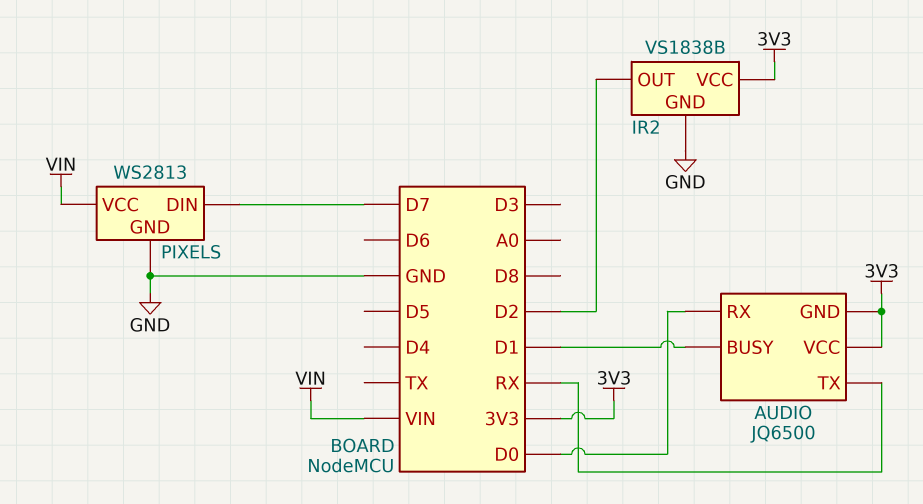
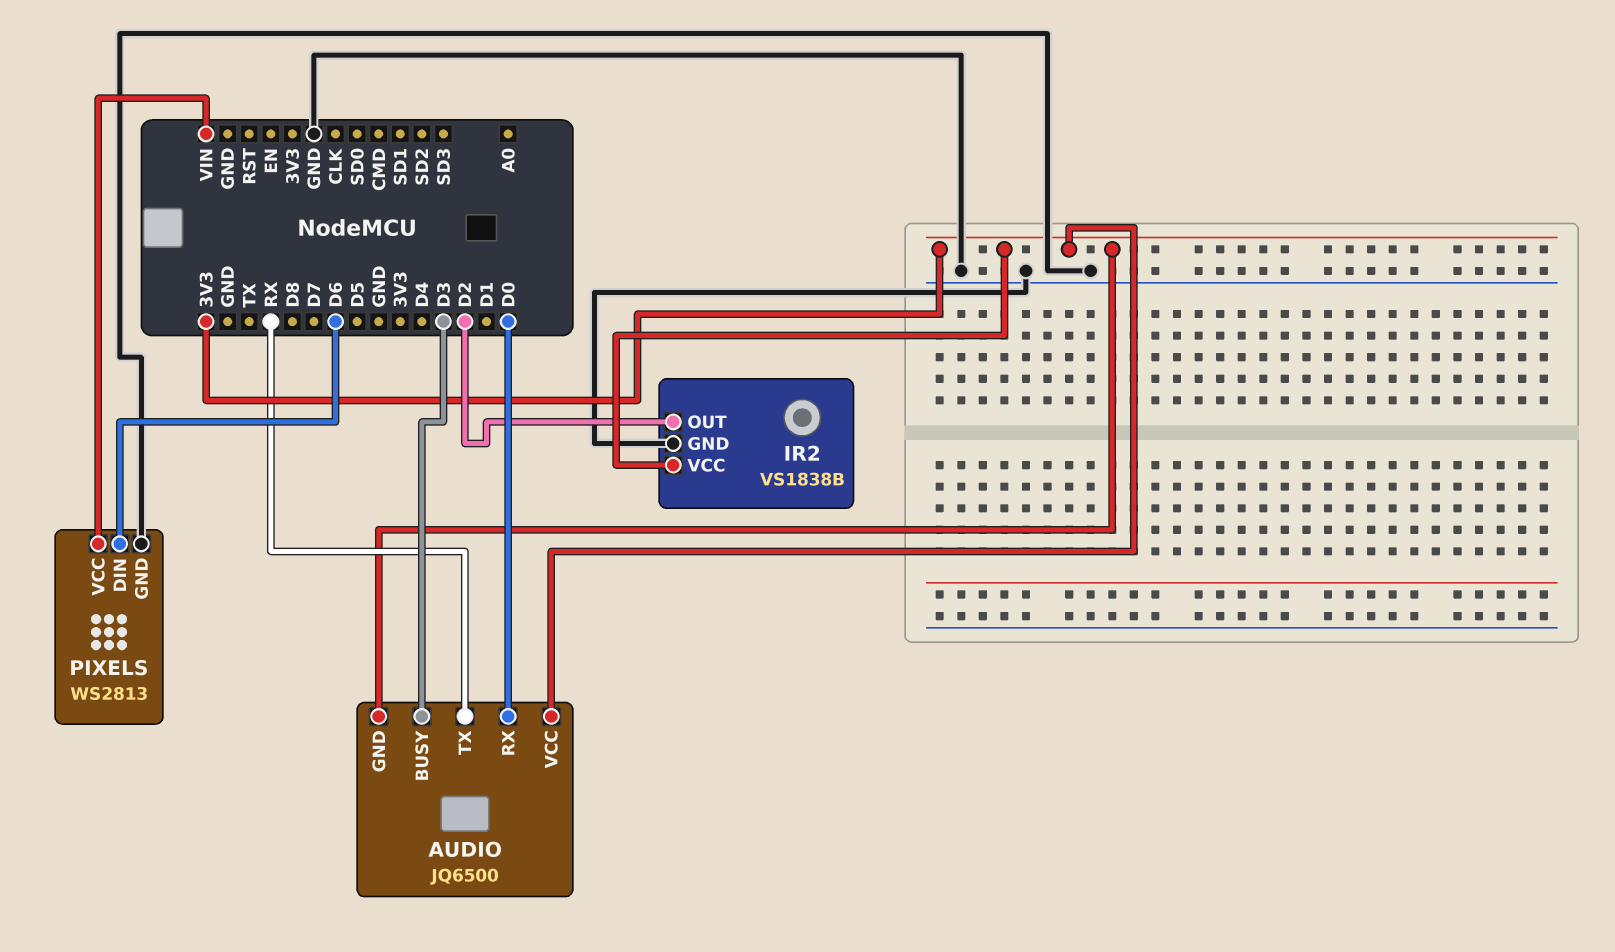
AUDIO pin BUSY: D1 -> D3
PIXELS pin DIN: D7 -> D6

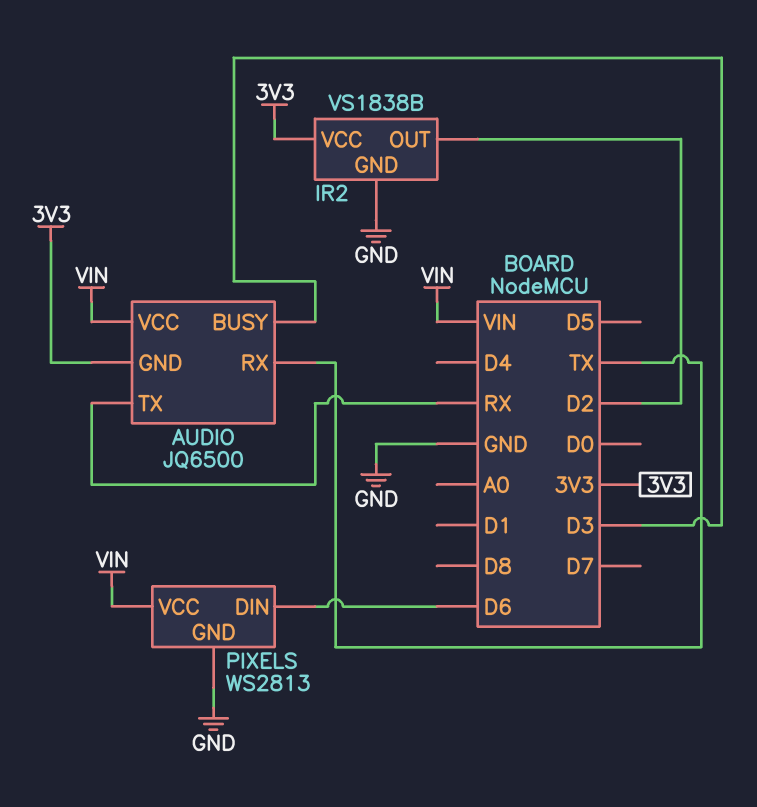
AUDIO pin RX: D0 -> TX
AUDIO pin VCC: 3V3 -> VIN

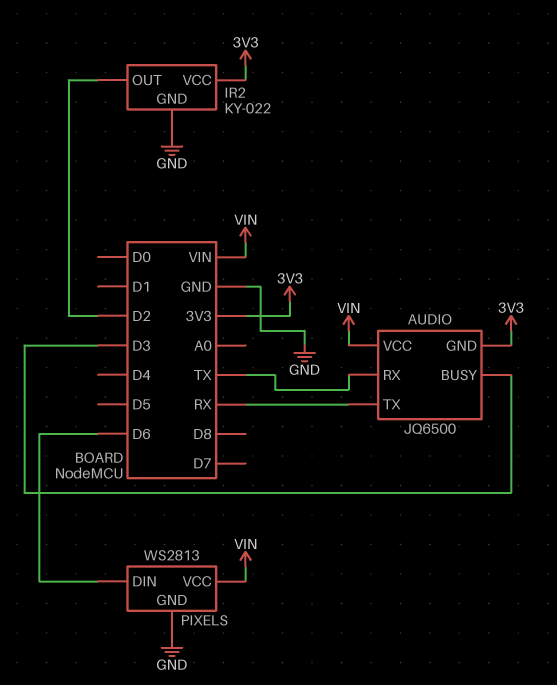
IR2: VS1838B -> KY-022

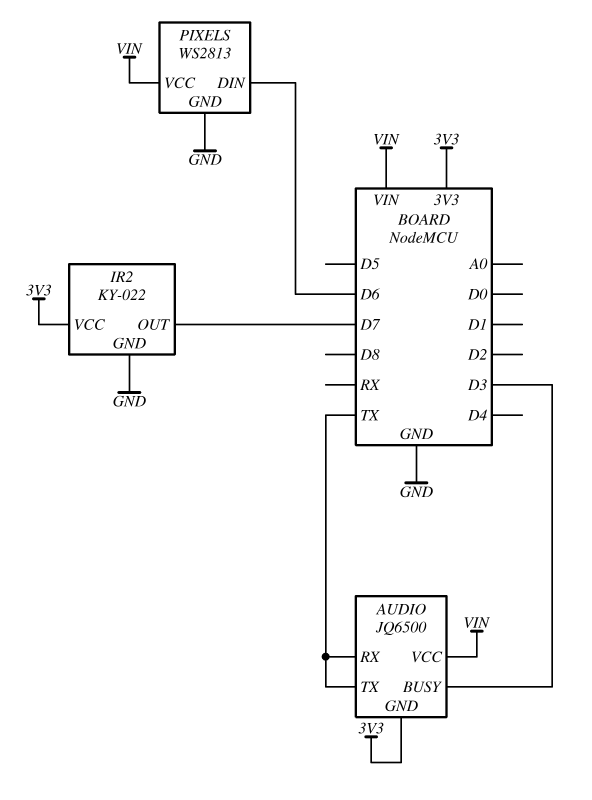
AUDIO pin TX: RX -> TX
IR2 pin OUT: D2 -> D7

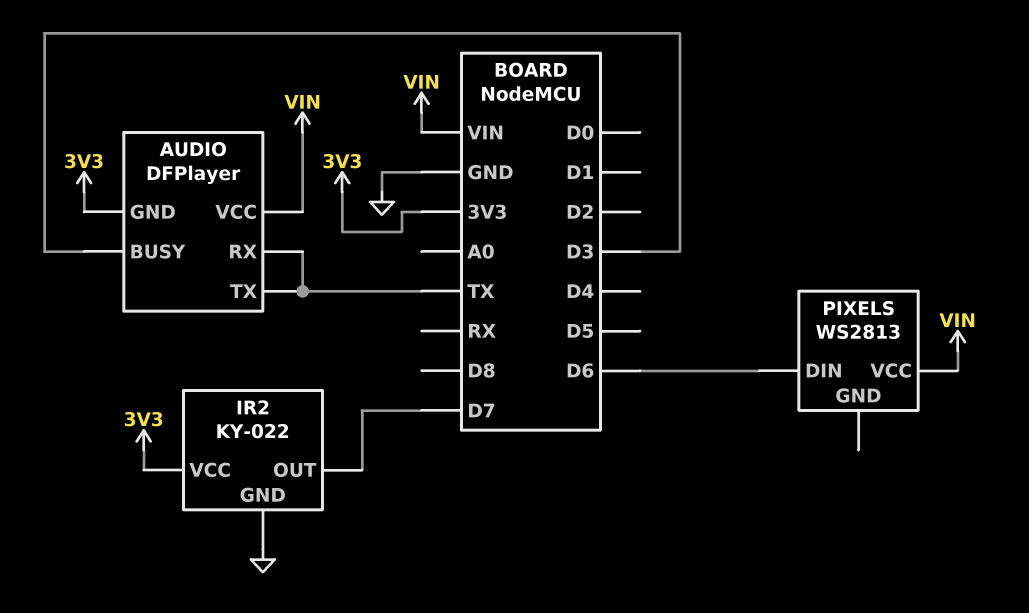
AUDIO: JQ6500 -> DFPlayer
PIXELS pin GND: GND -> none

